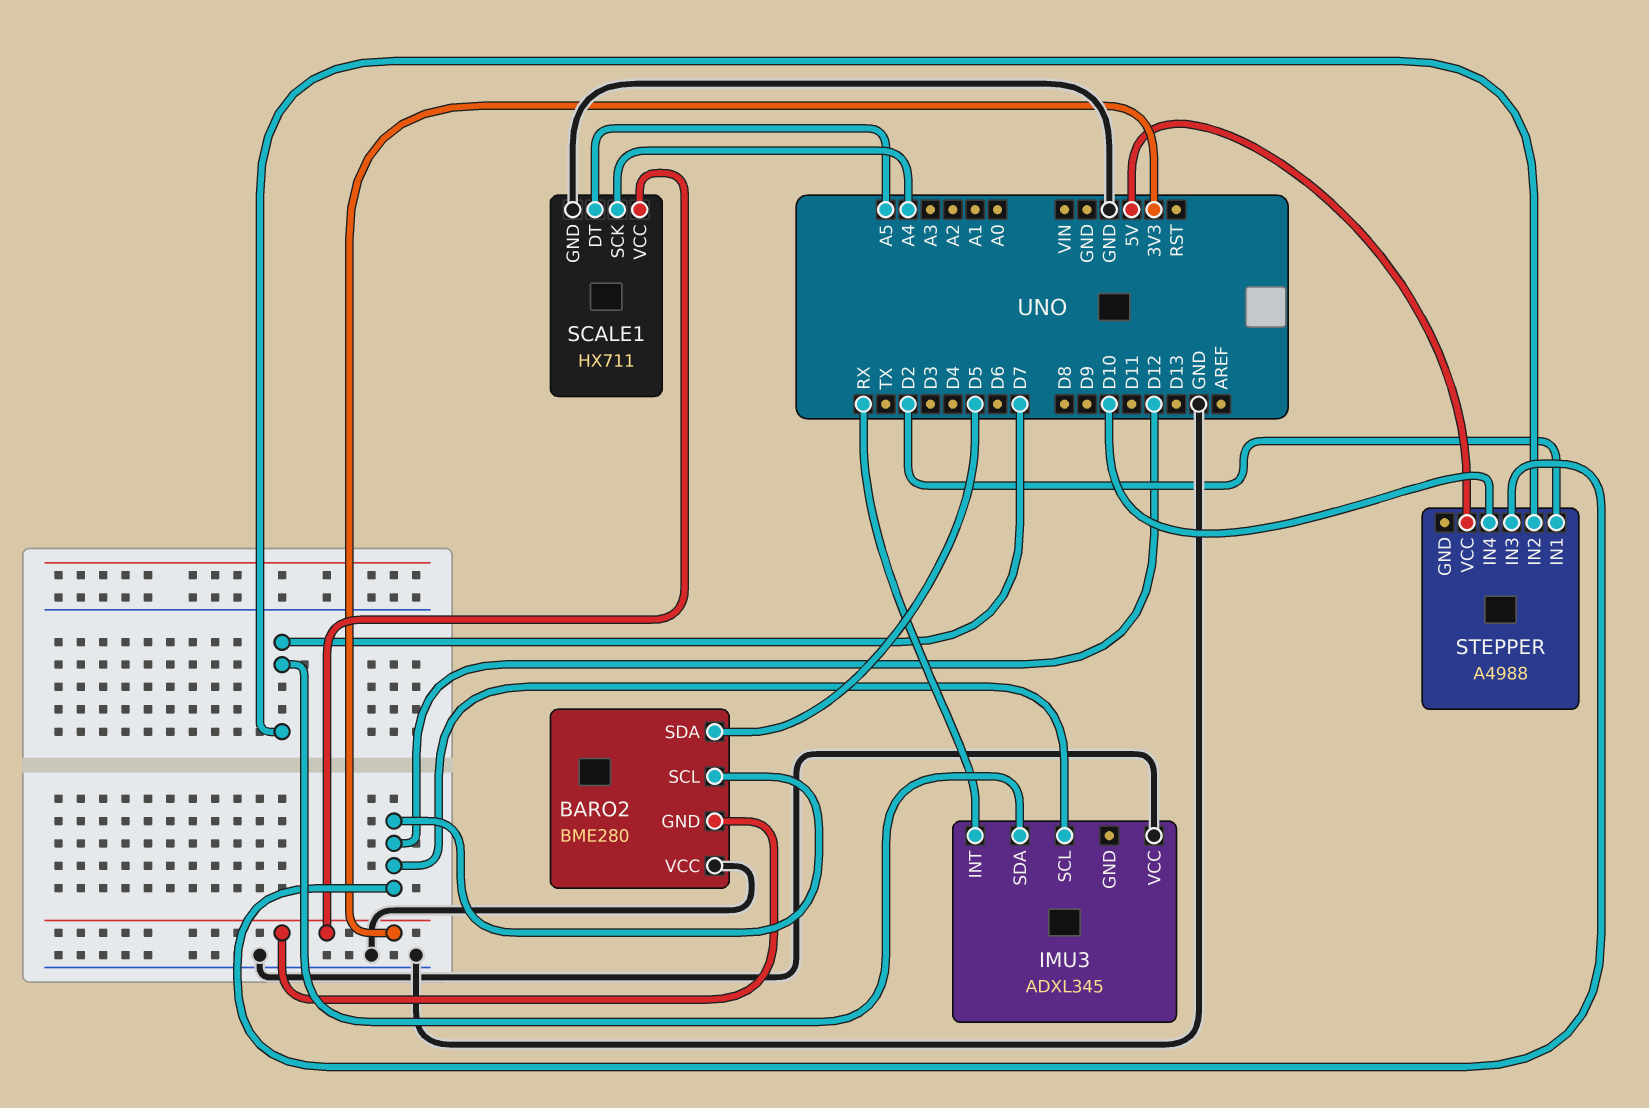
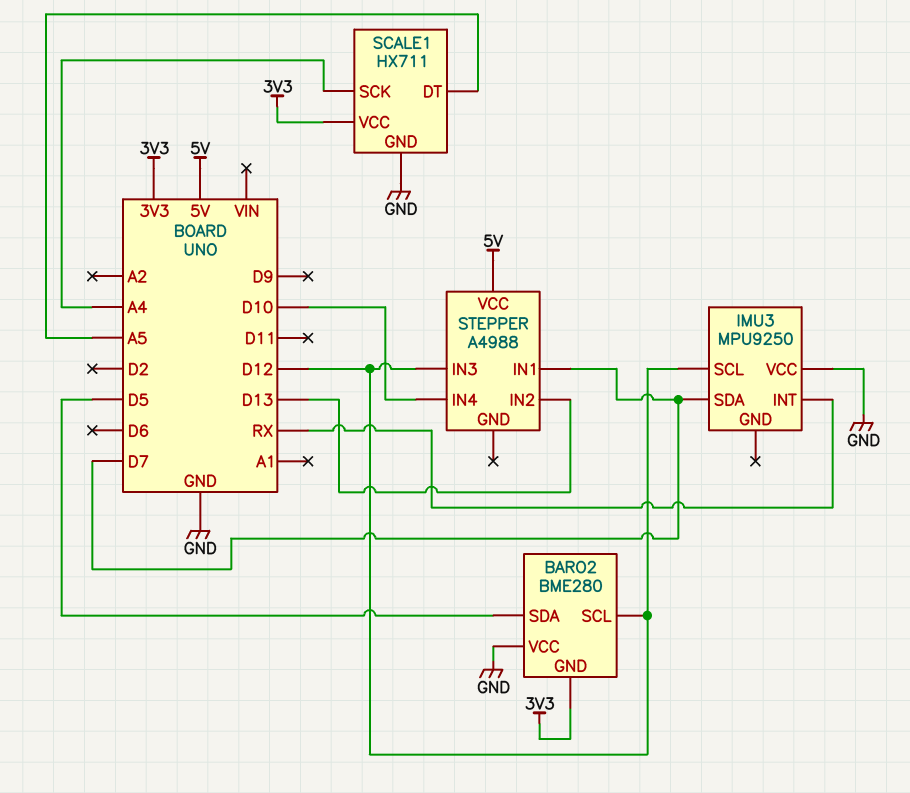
IMU3: ADXL345 -> MPU9250
STEPPER pin IN1: D2 -> D7
STEPPER pin IN2: D7 -> D13

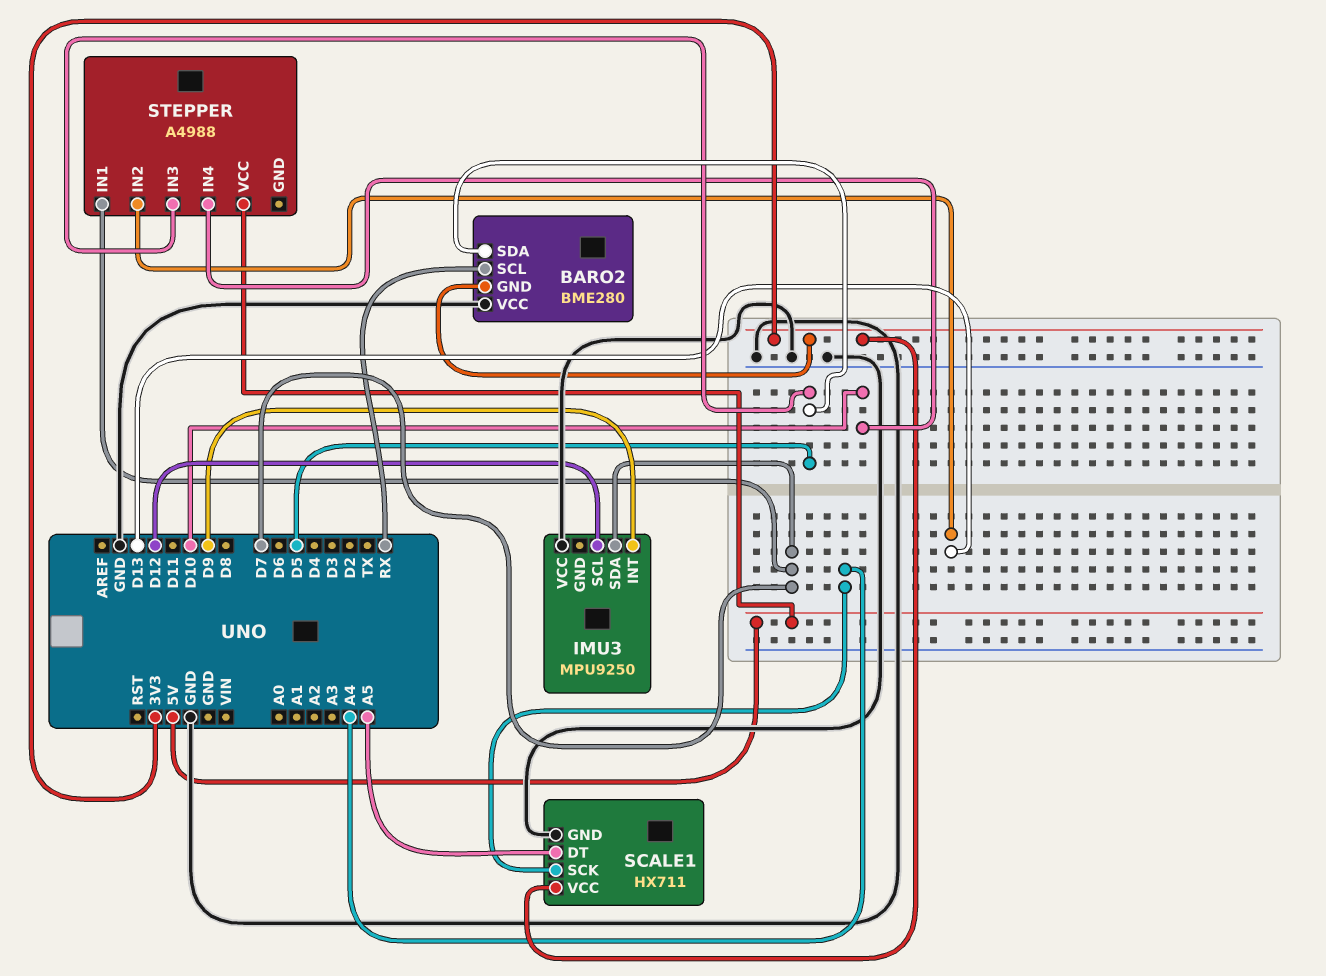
BARO2 pin SCL: D12 -> RX
IMU3 pin INT: RX -> D9
STEPPER pin IN3: D12 -> D5

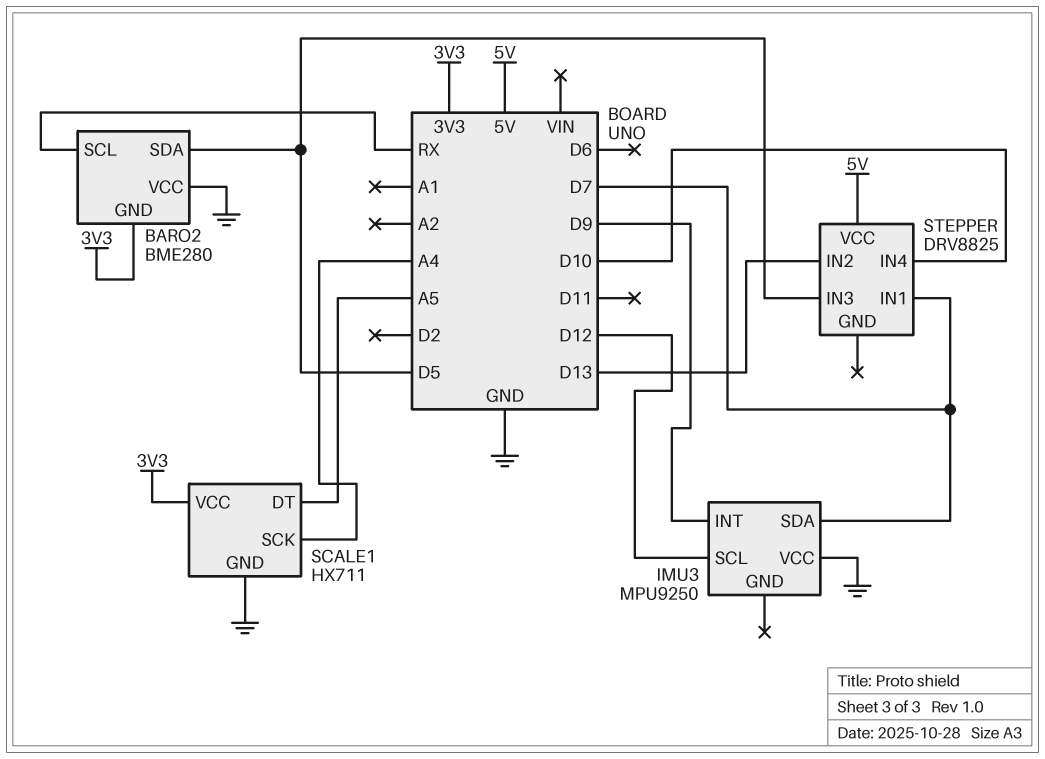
STEPPER: A4988 -> DRV8825

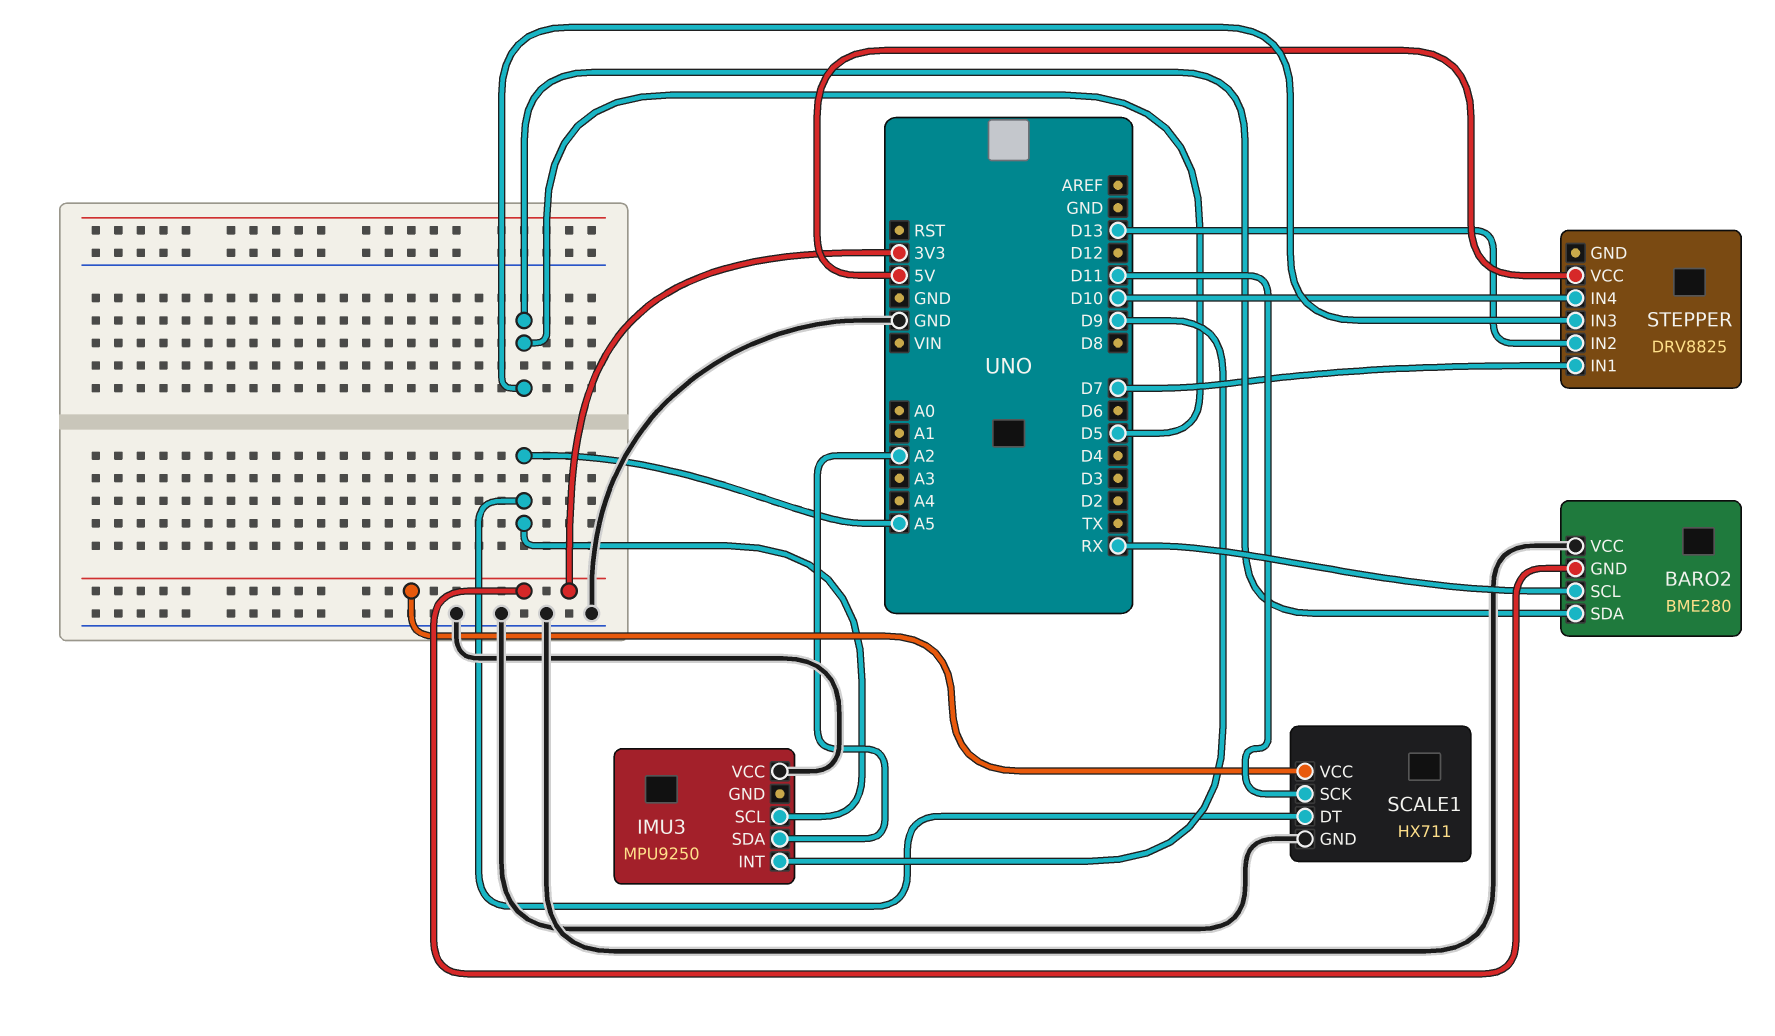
IMU3 pin SCL: D12 -> A5
IMU3 pin SDA: D7 -> A2
SCALE1 pin SCK: A4 -> D11

